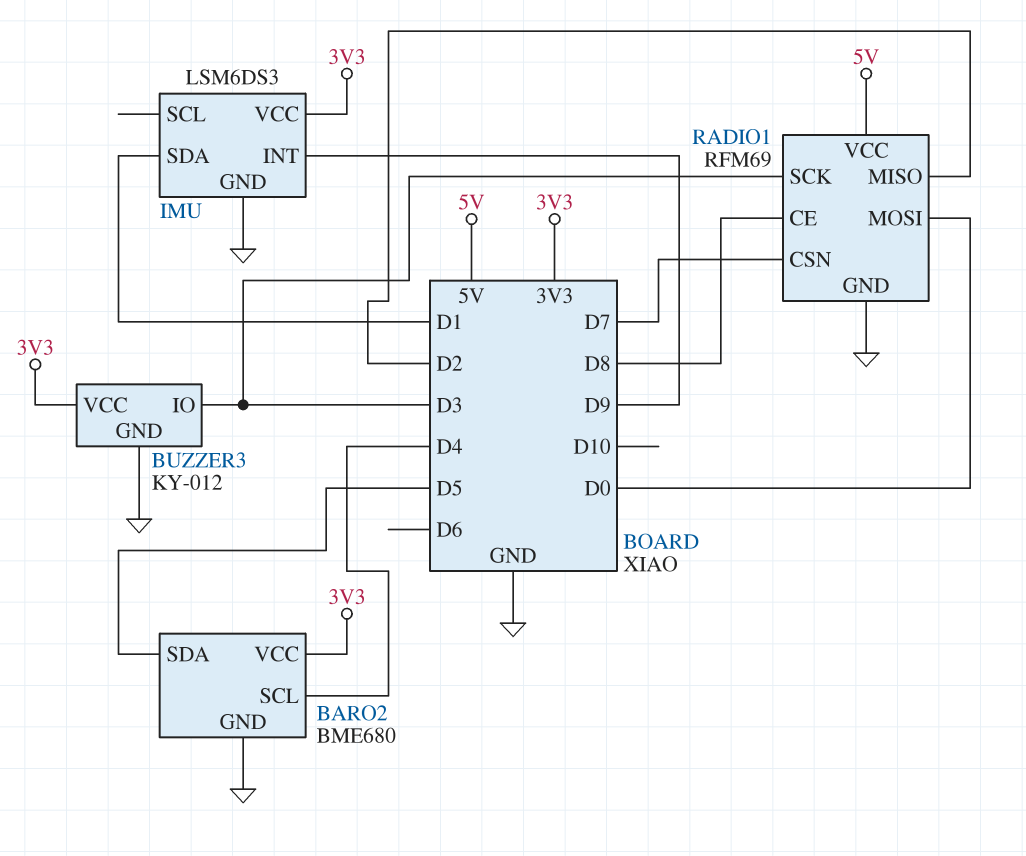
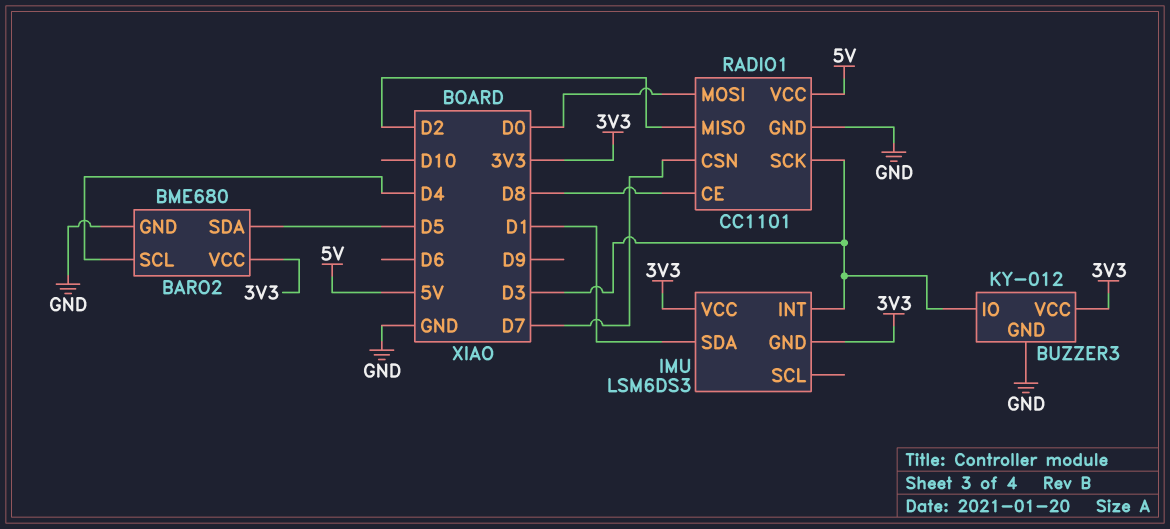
IMU pin GND: GND -> 3V3
IMU pin INT: D9 -> D3
RADIO1: RFM69 -> CC1101

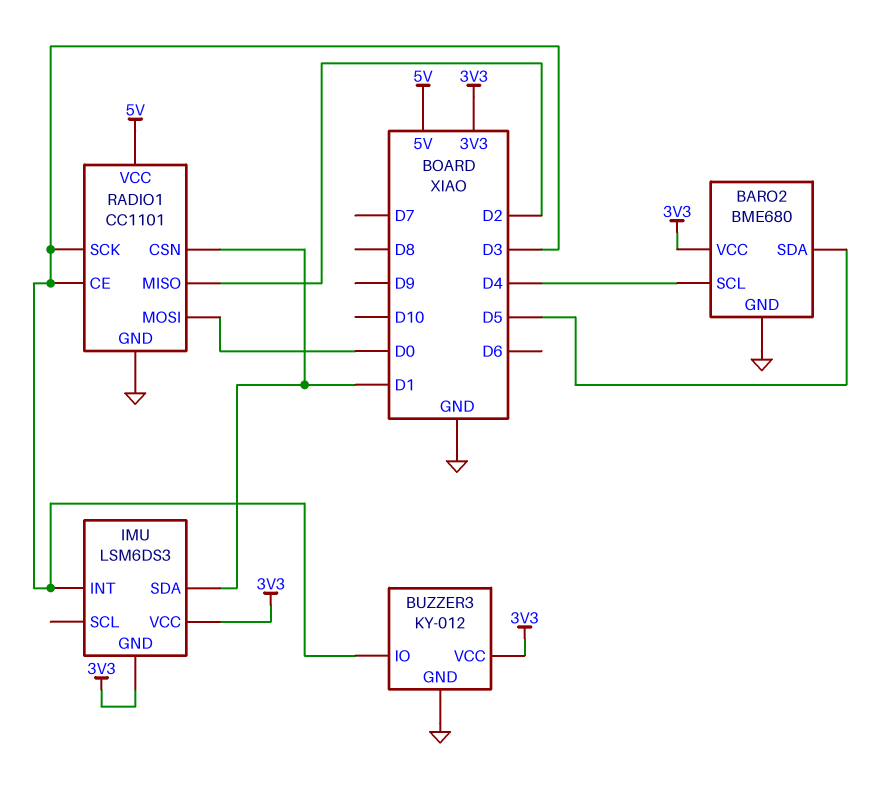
RADIO1 pin CE: D8 -> D3
RADIO1 pin CSN: D7 -> D1

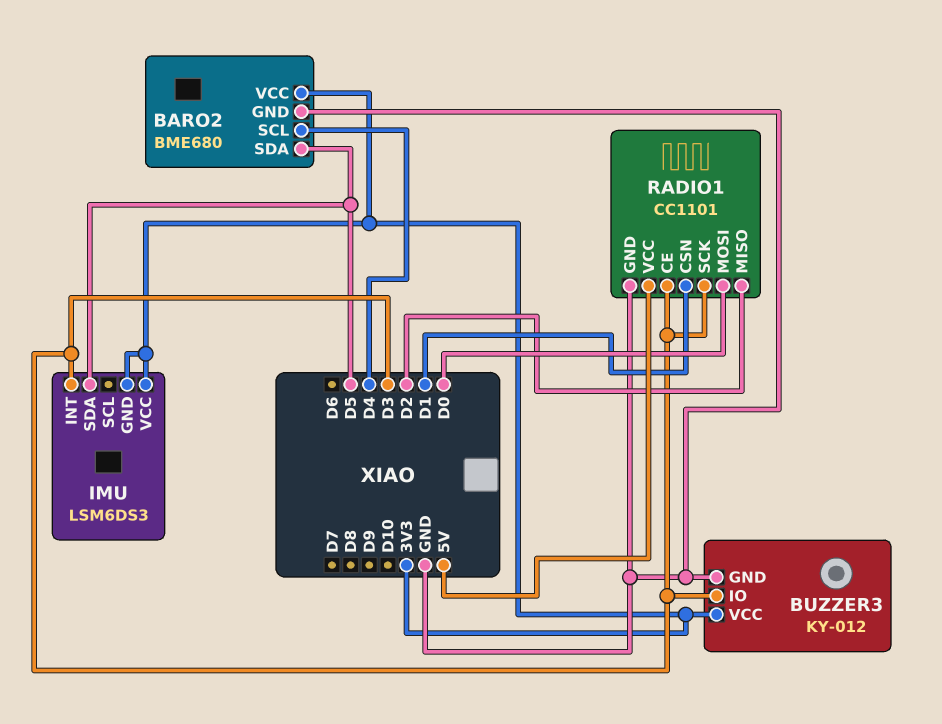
IMU pin SDA: D1 -> D5

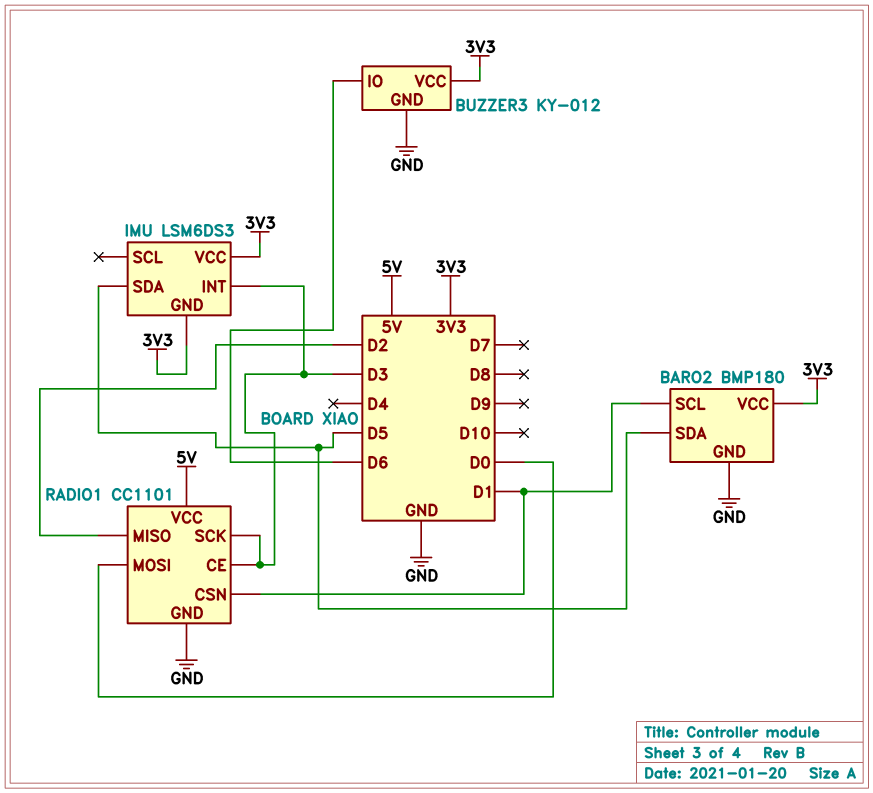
BARO2: BME680 -> BMP180
BARO2 pin SCL: D4 -> D1
BUZZER3 pin IO: D3 -> D6

